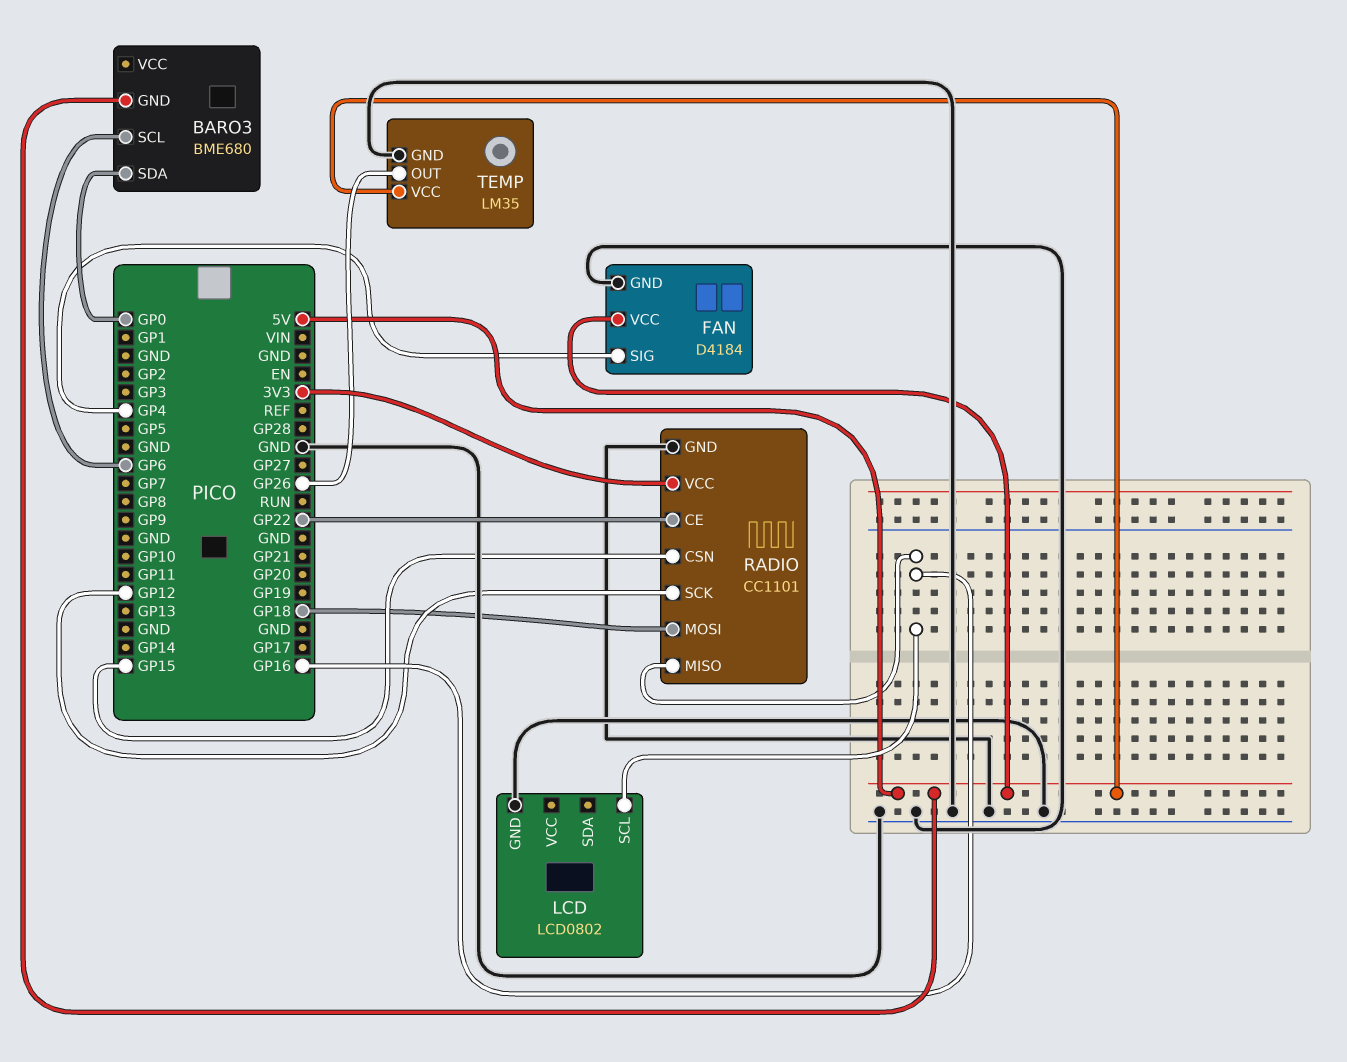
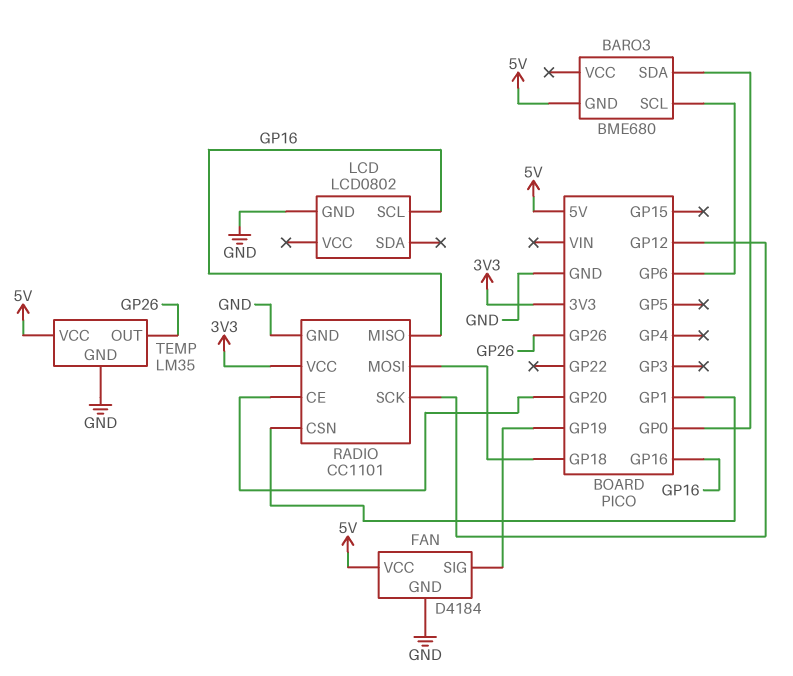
FAN pin SIG: GP4 -> GP19
RADIO pin CE: GP22 -> GP20
RADIO pin CSN: GP15 -> GP1

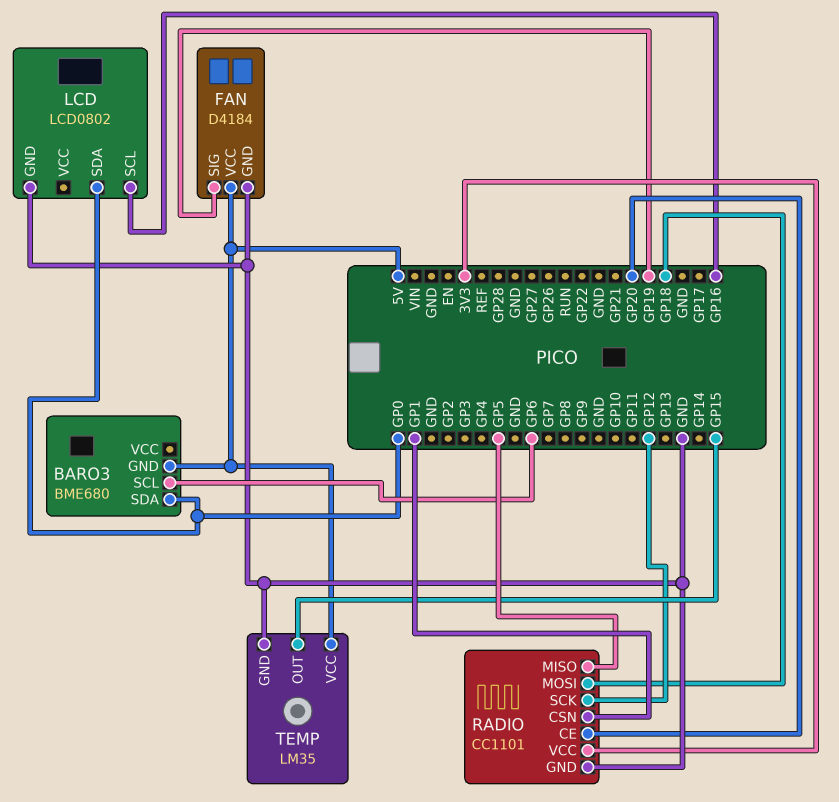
LCD pin SDA: none -> GP0
RADIO pin MISO: GP16 -> GP5
TEMP pin OUT: GP26 -> GP15

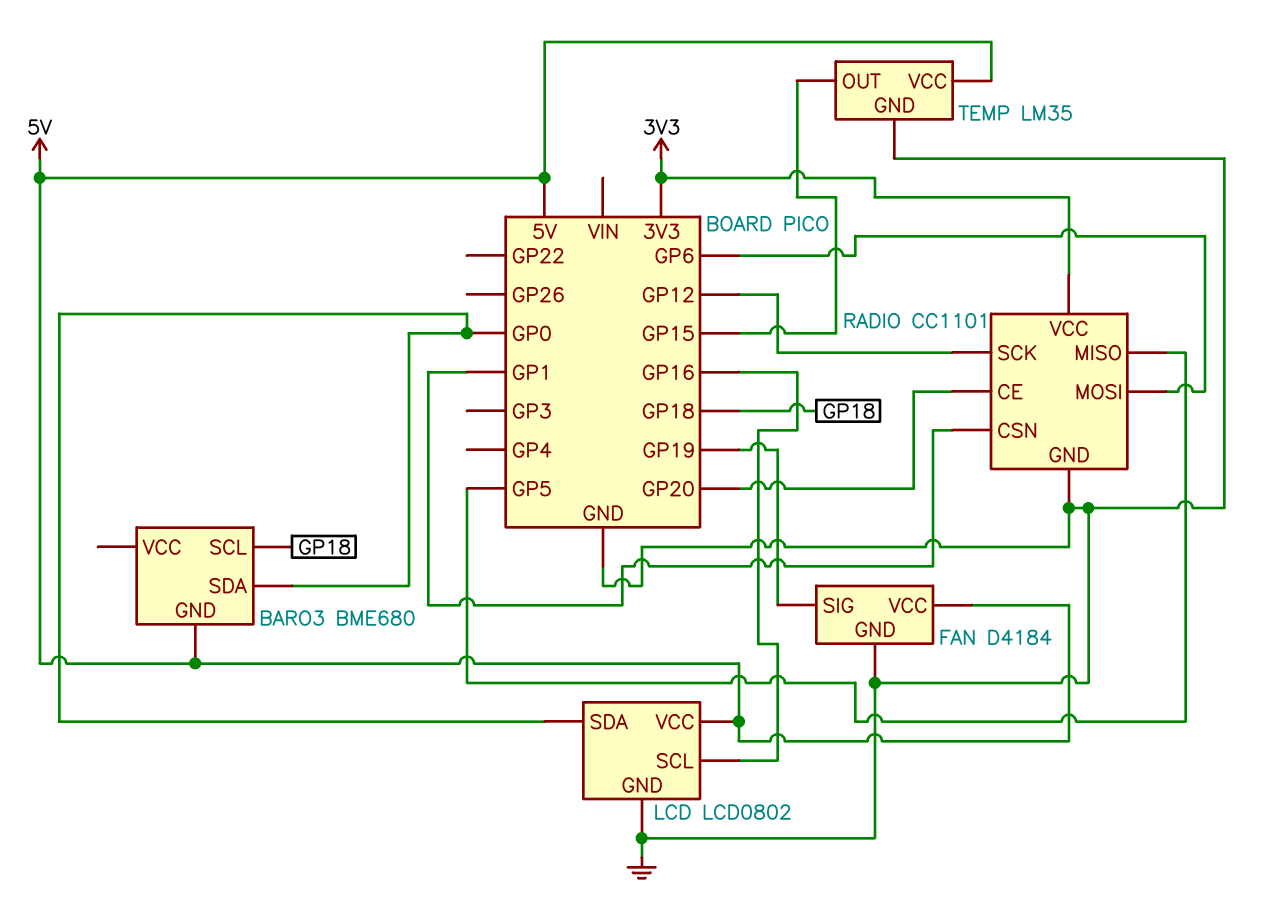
BARO3 pin SCL: GP6 -> GP18
LCD pin VCC: none -> 5V
RADIO pin MOSI: GP18 -> GP6

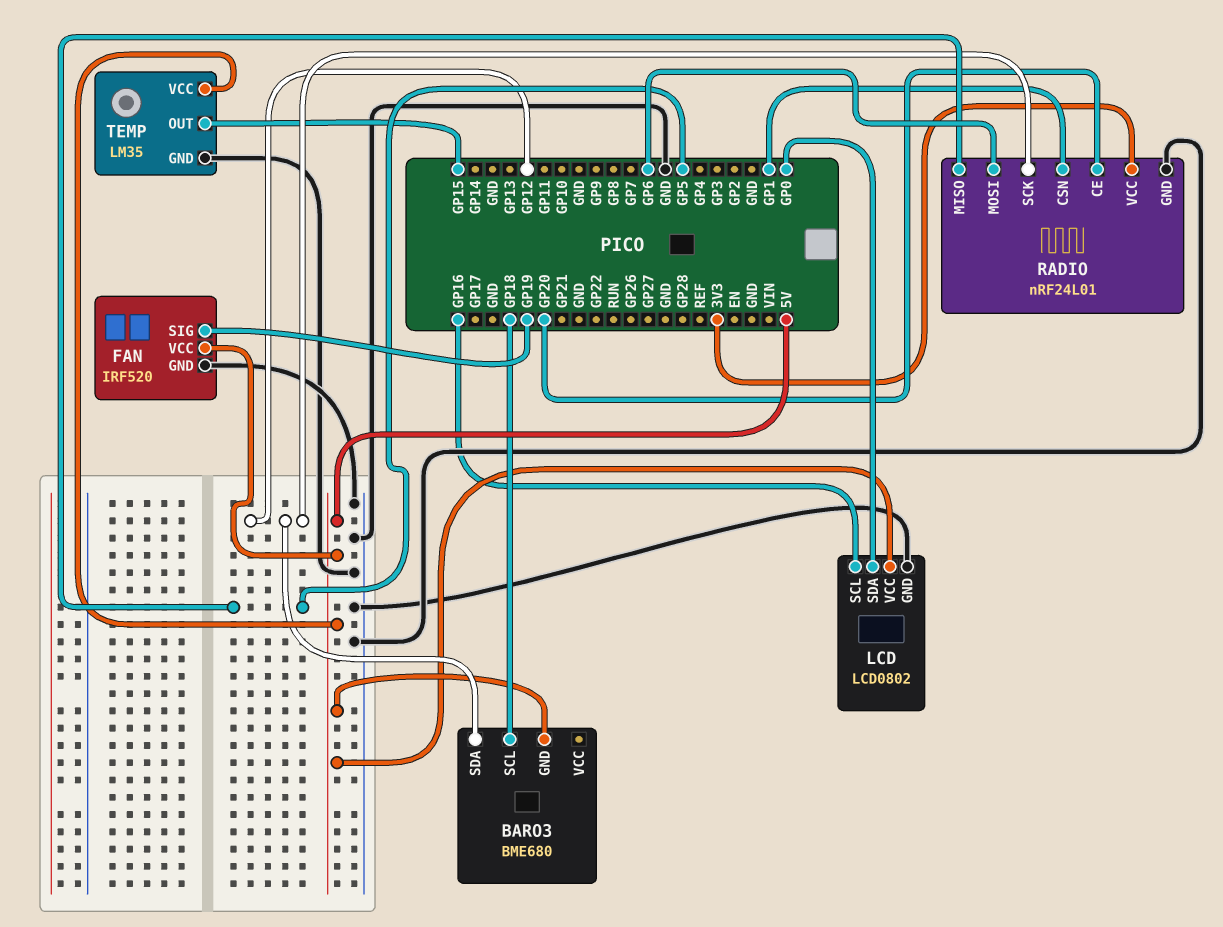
BARO3 pin SDA: GP0 -> GP12
FAN: D4184 -> IRF520
RADIO: CC1101 -> nRF24L01

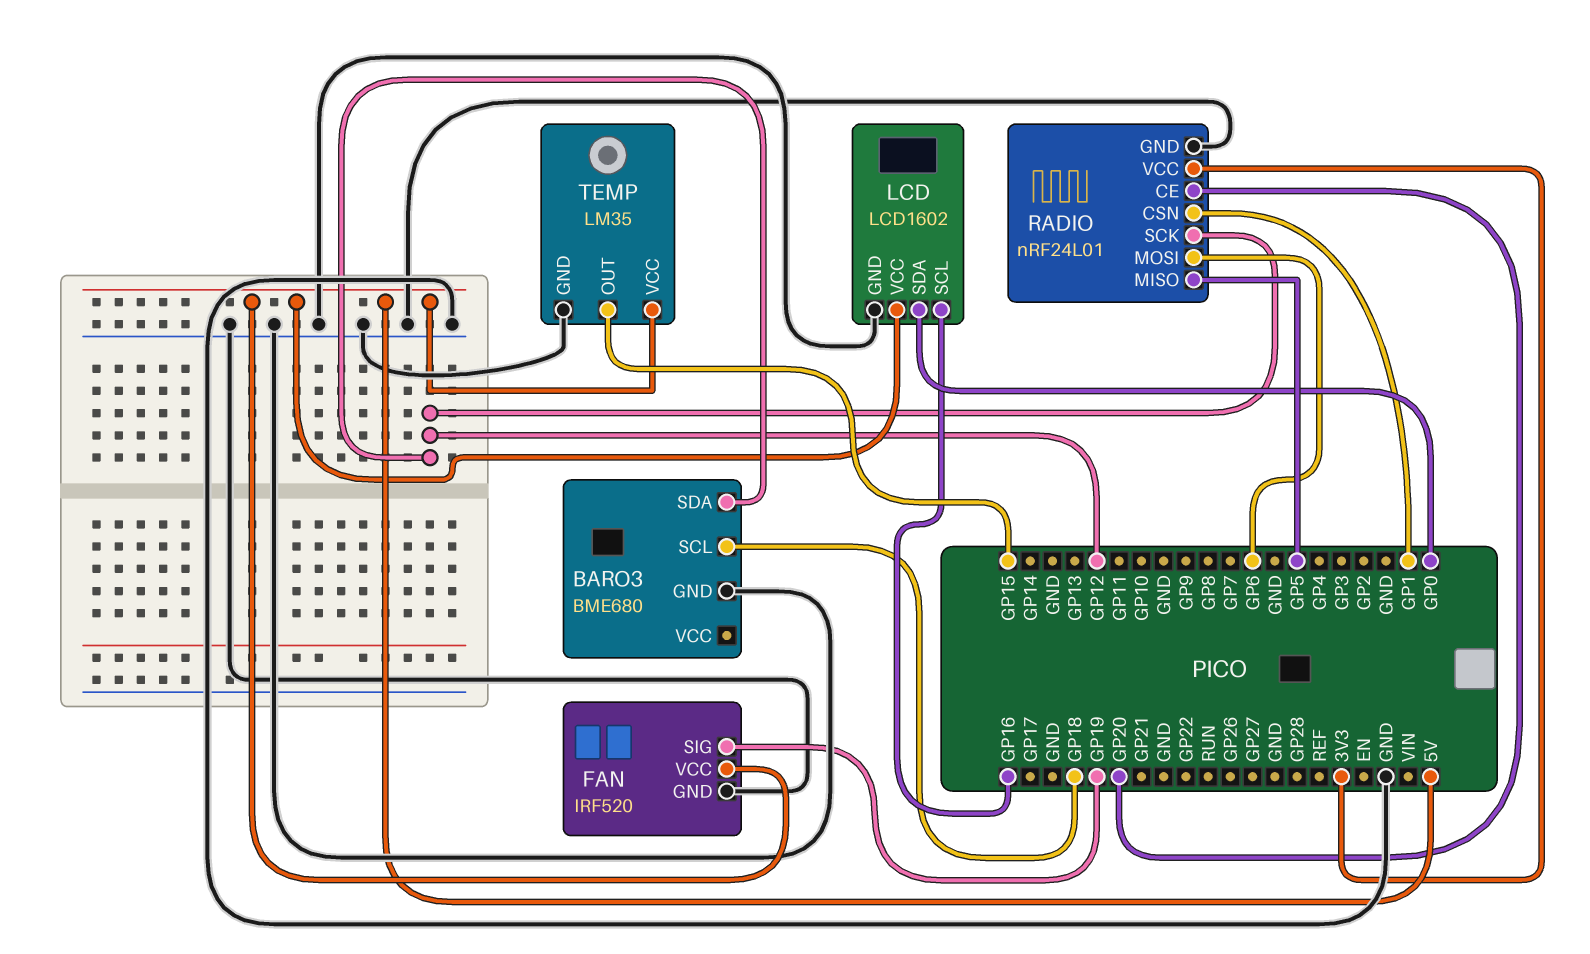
BARO3 pin GND: 5V -> GND
LCD: LCD0802 -> LCD1602

